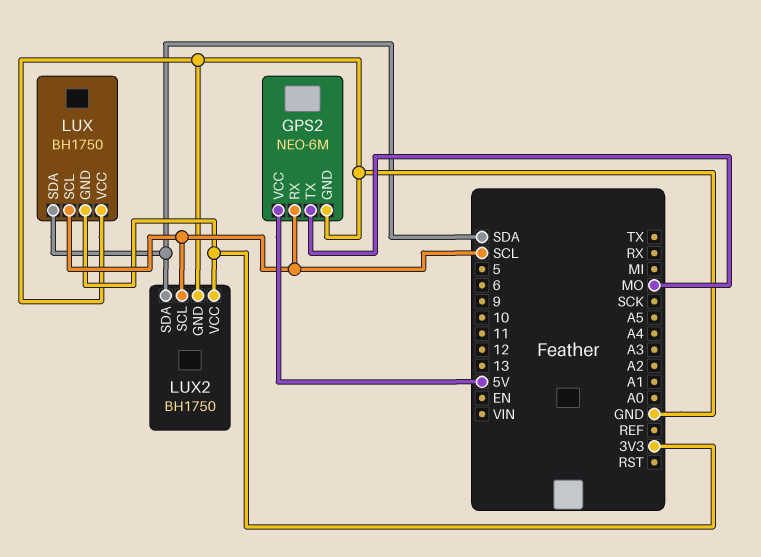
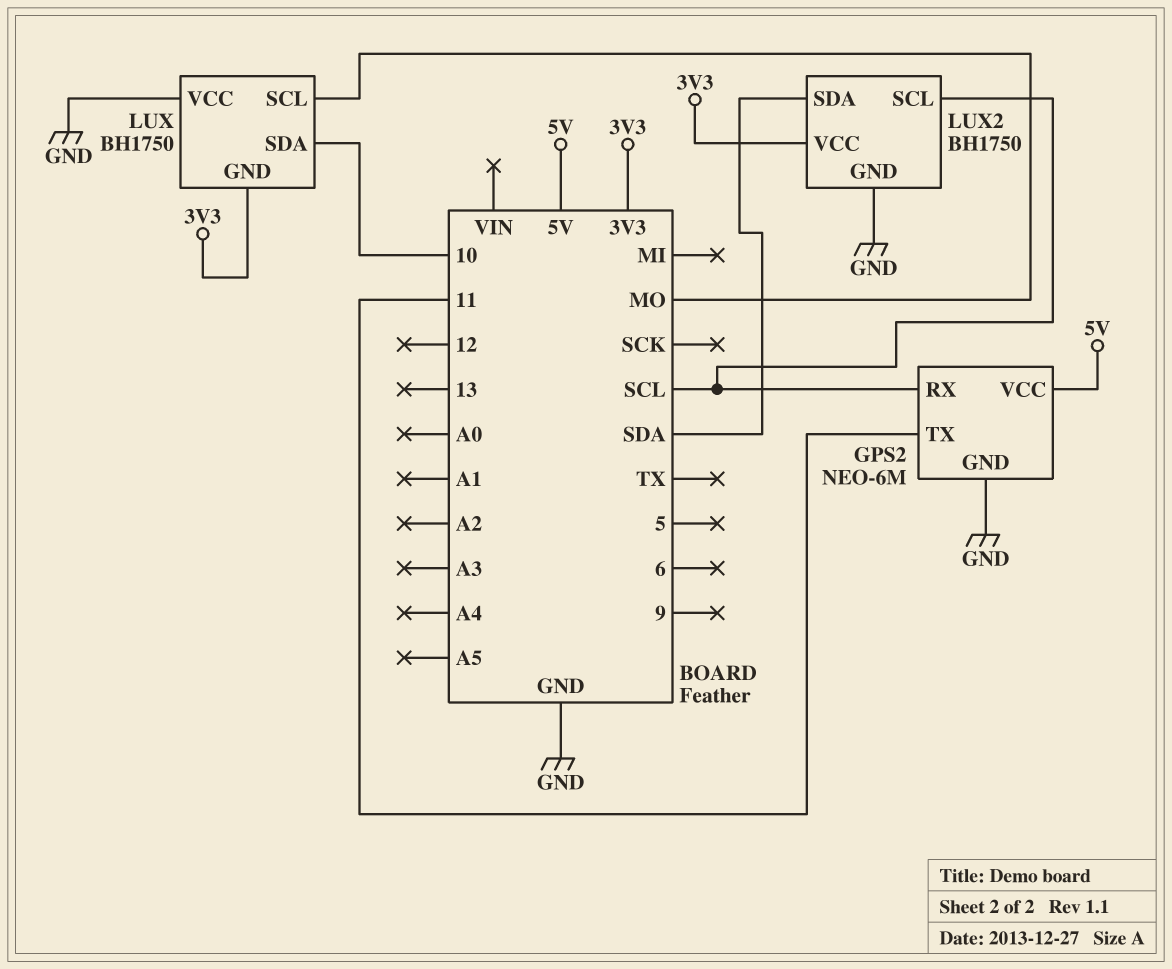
GPS2 pin TX: MO -> 11
LUX pin SCL: SCL -> MO
LUX pin SDA: SDA -> 10

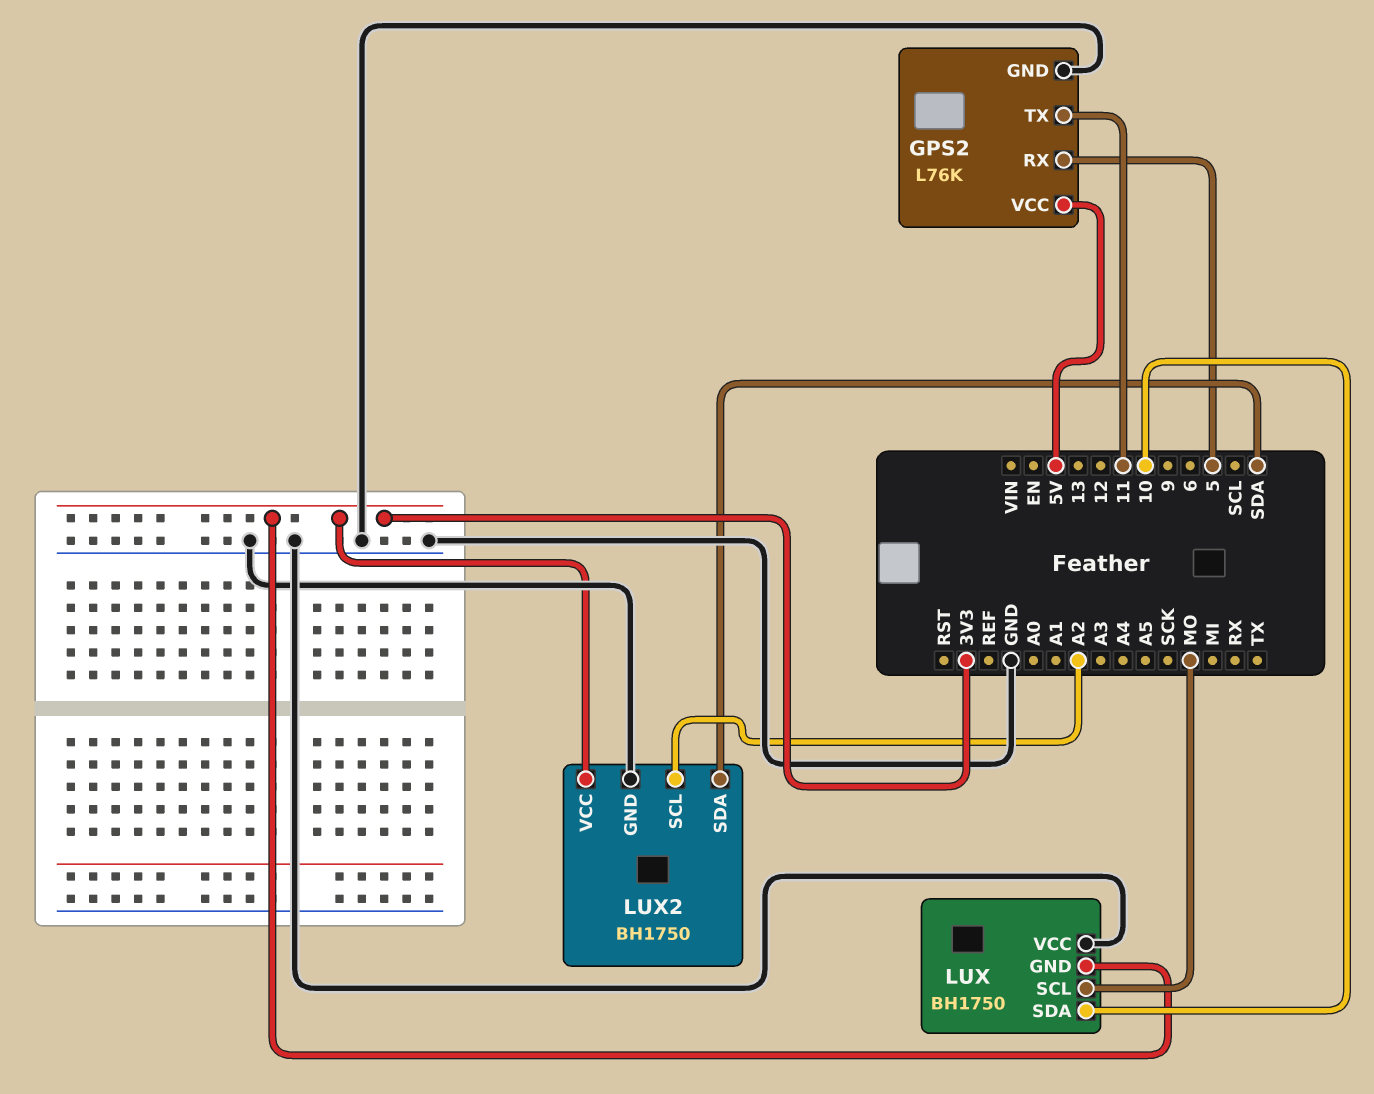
GPS2: NEO-6M -> L76K
GPS2 pin RX: SCL -> 5
LUX2 pin SCL: SCL -> A2

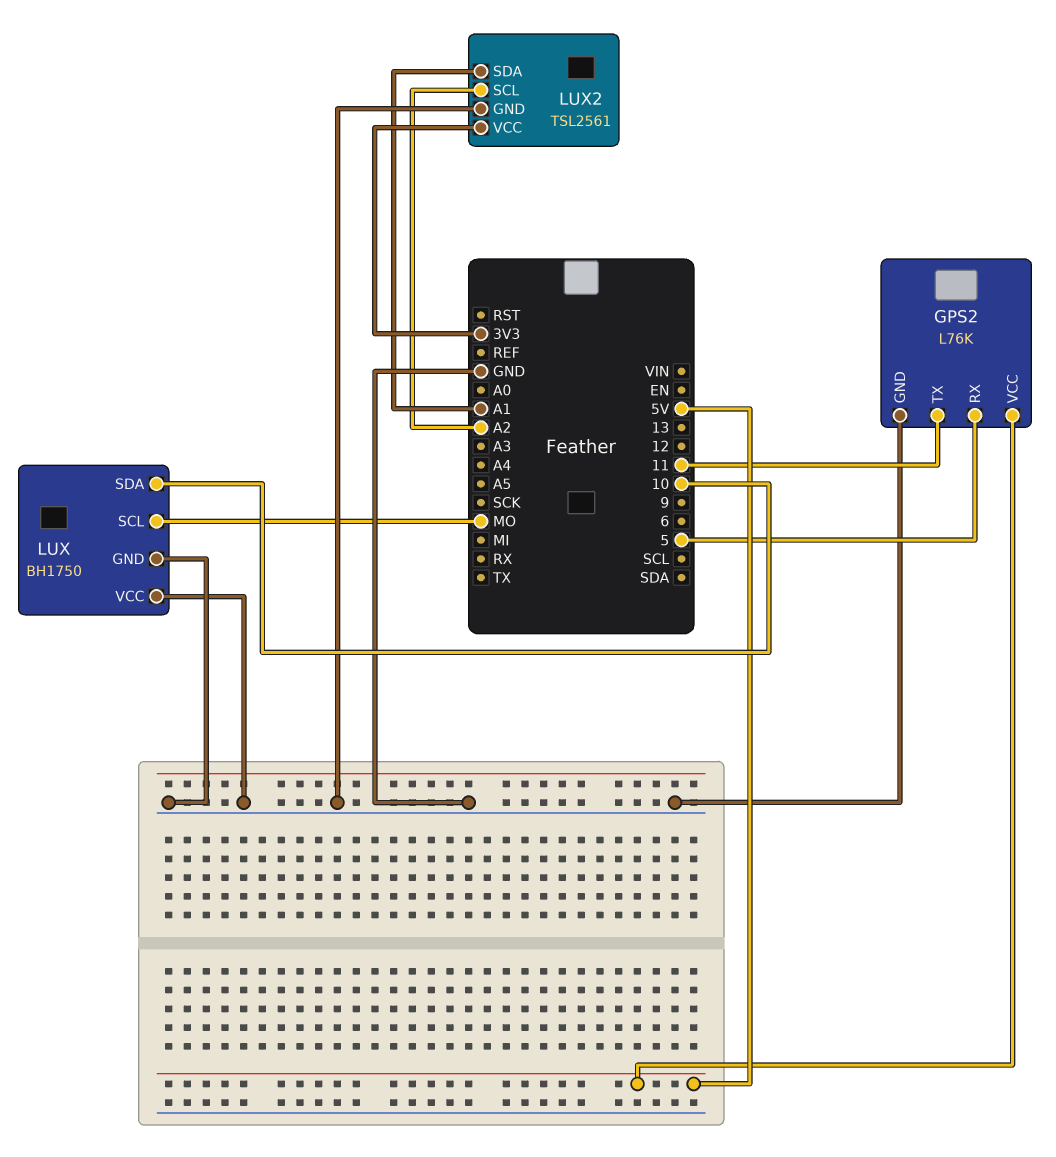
LUX pin GND: 3V3 -> GND
LUX2: BH1750 -> TSL2561
LUX2 pin SDA: SDA -> A1

